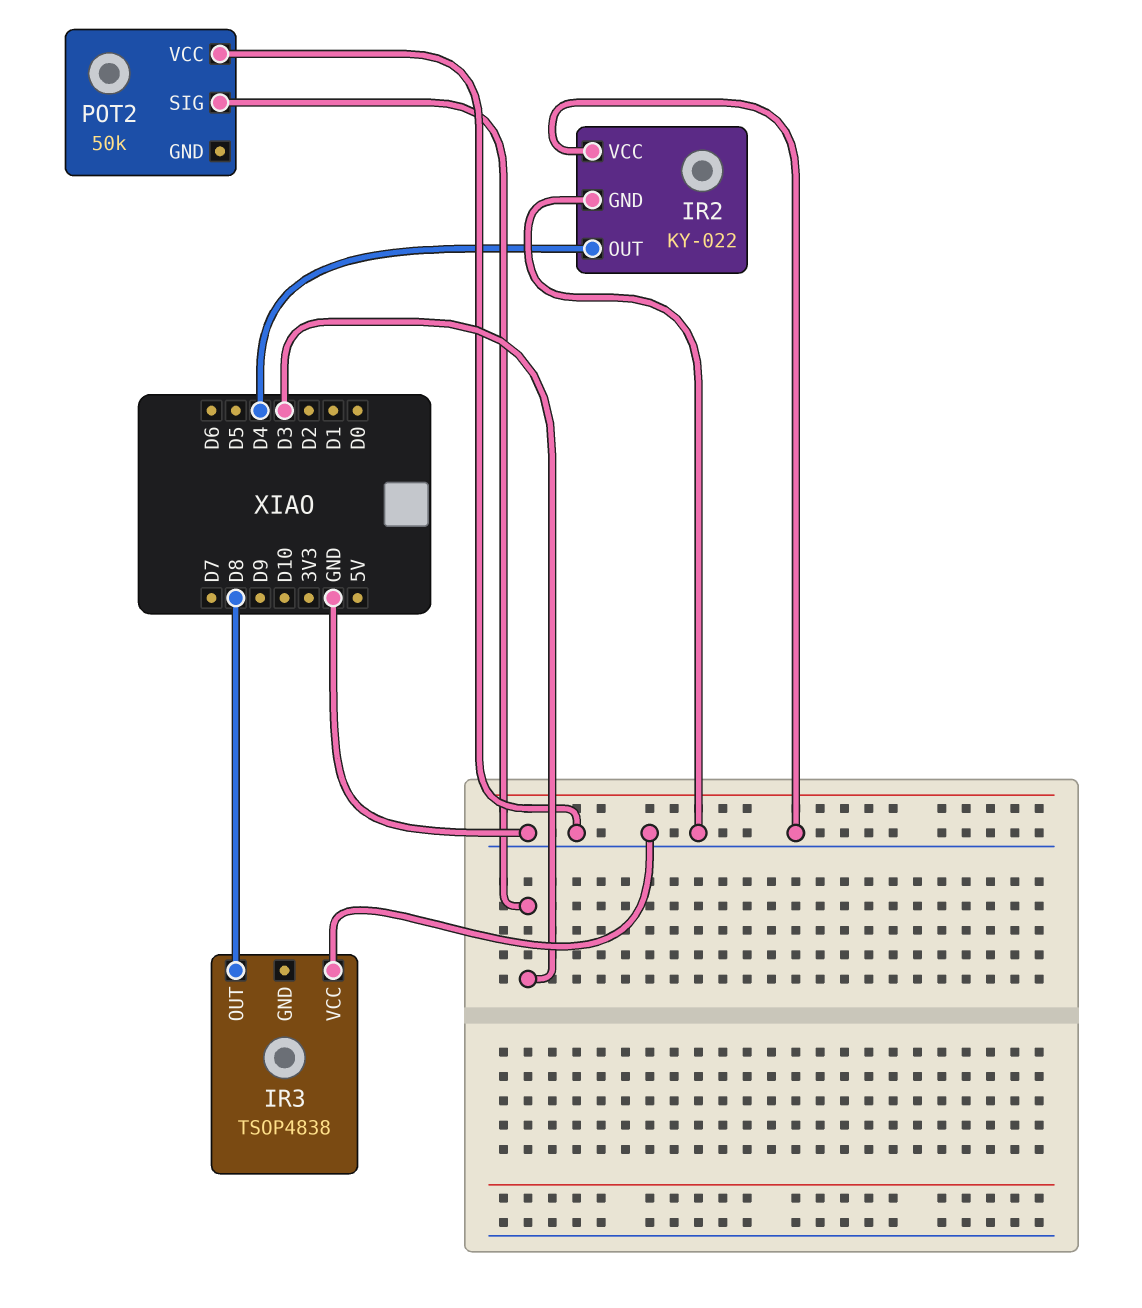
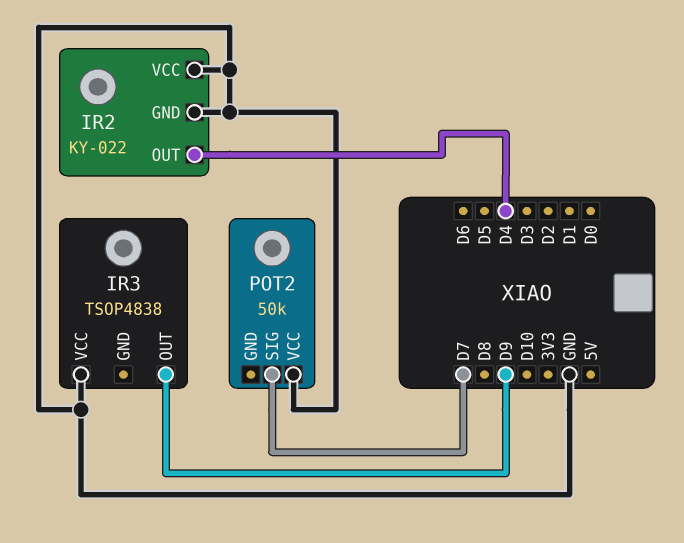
IR3 pin OUT: D8 -> D9
POT2 pin SIG: D3 -> D7

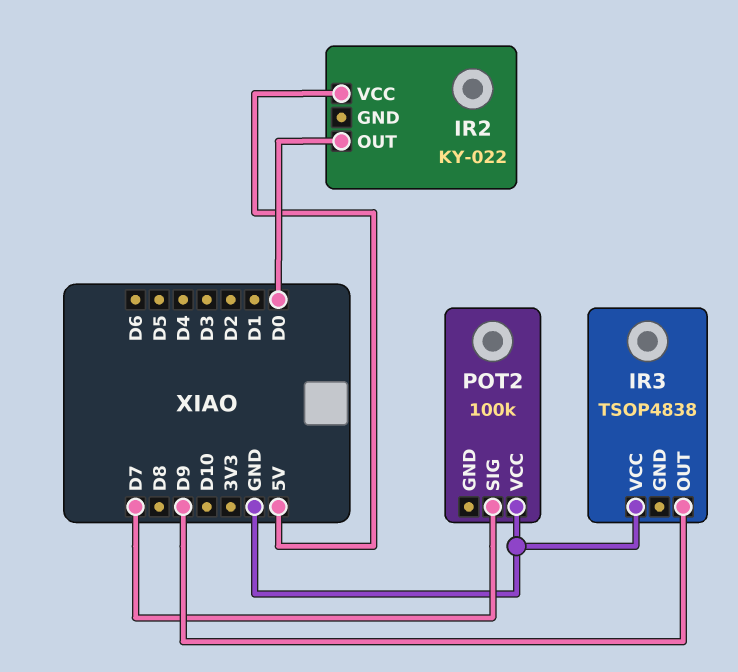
IR2 pin GND: GND -> none
IR2 pin OUT: D4 -> D0
IR2 pin VCC: GND -> 5V
POT2: 50k -> 100k

